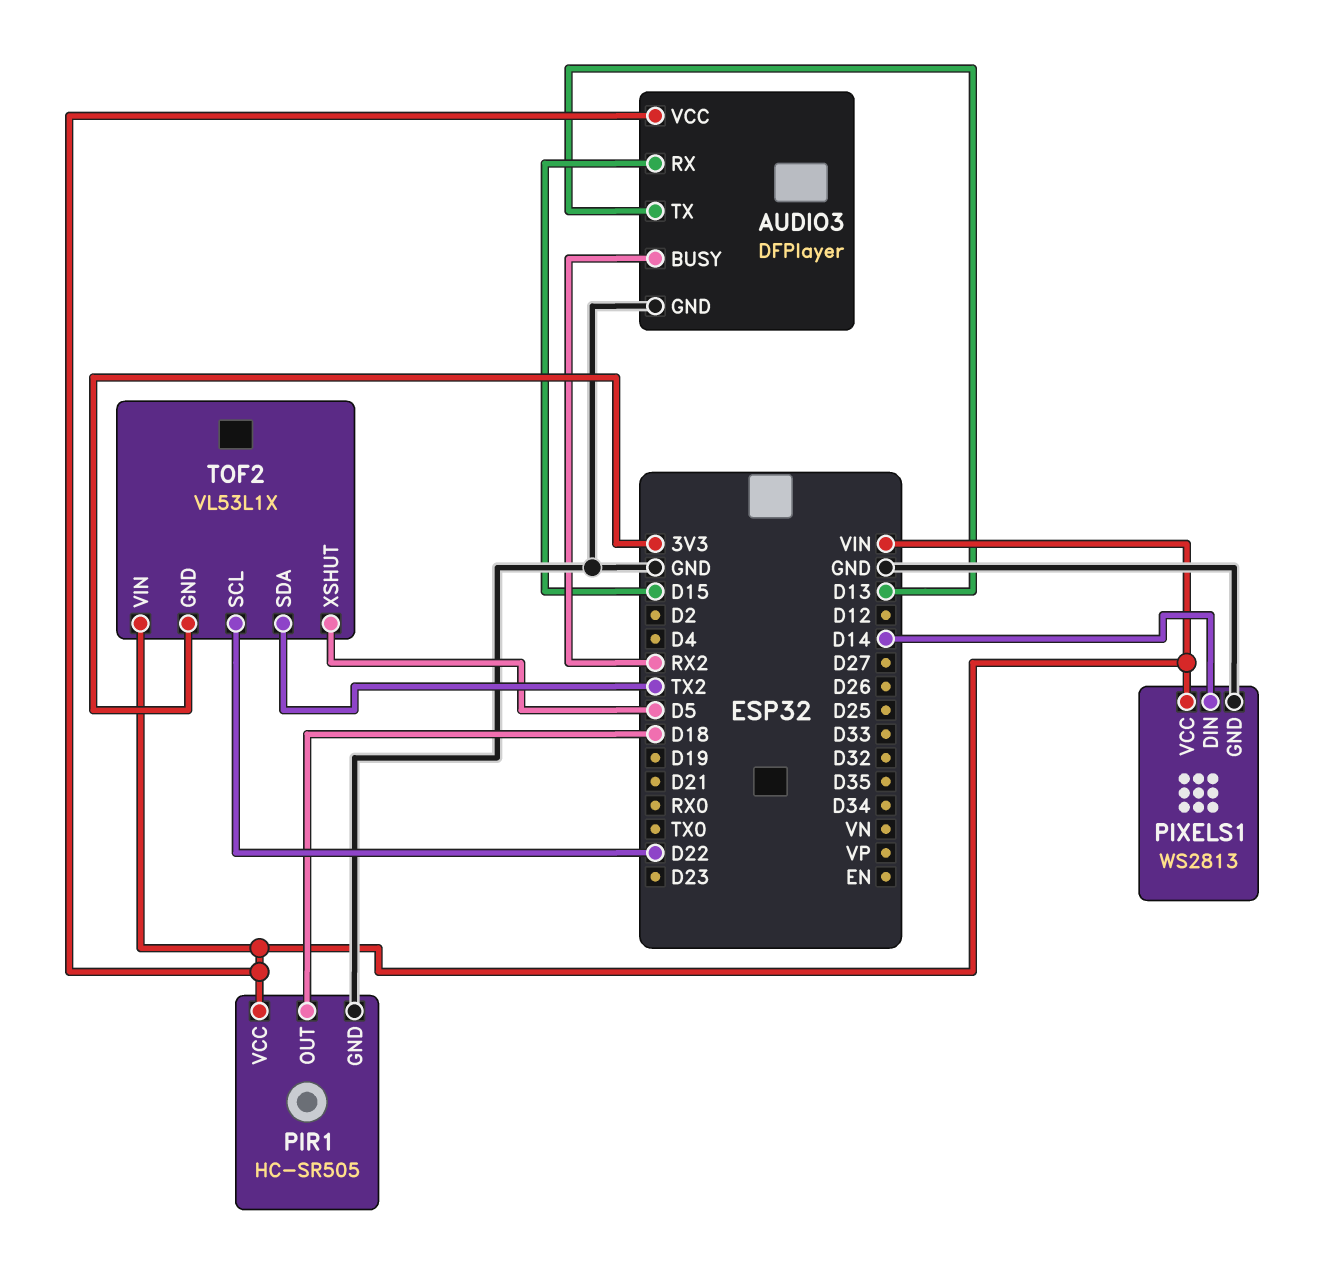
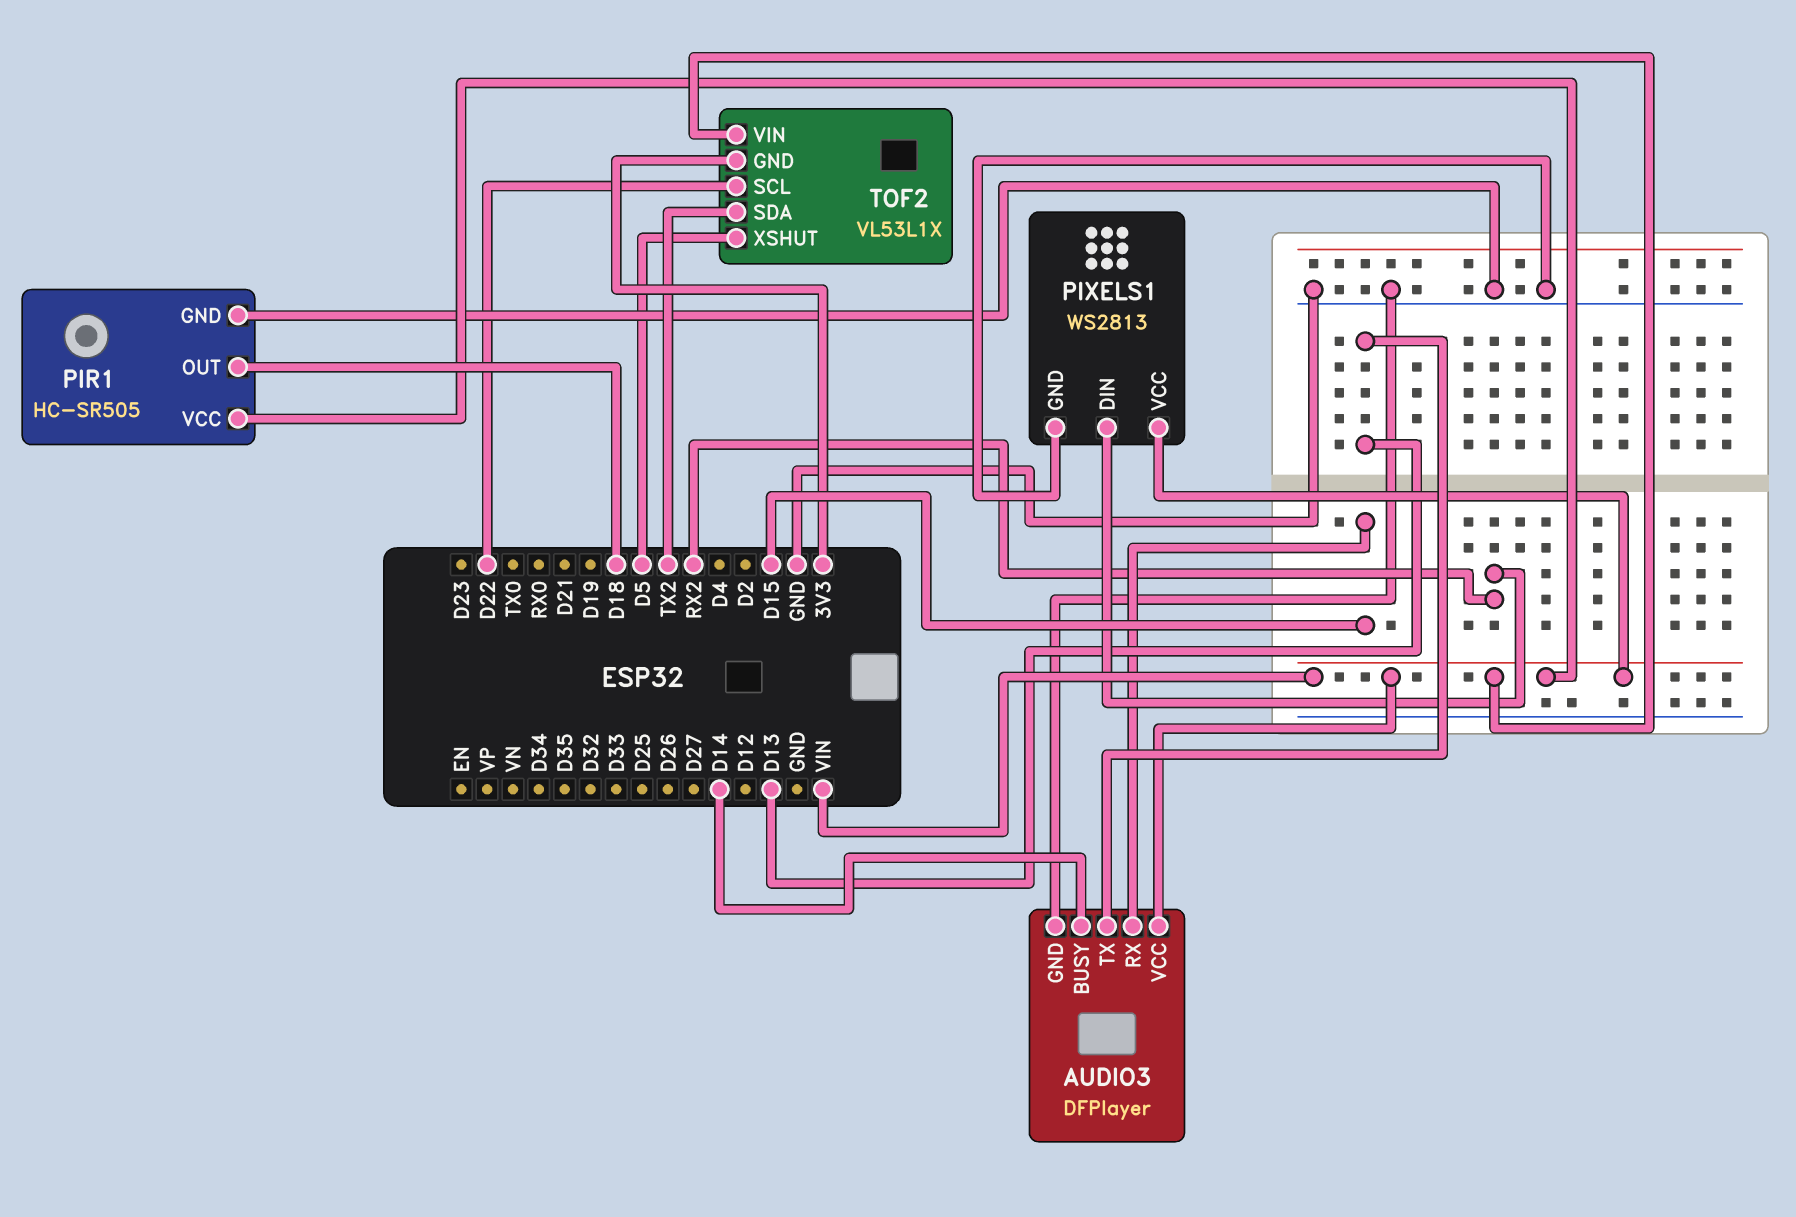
AUDIO3 pin BUSY: RX2 -> D14
PIXELS1 pin DIN: D14 -> RX2

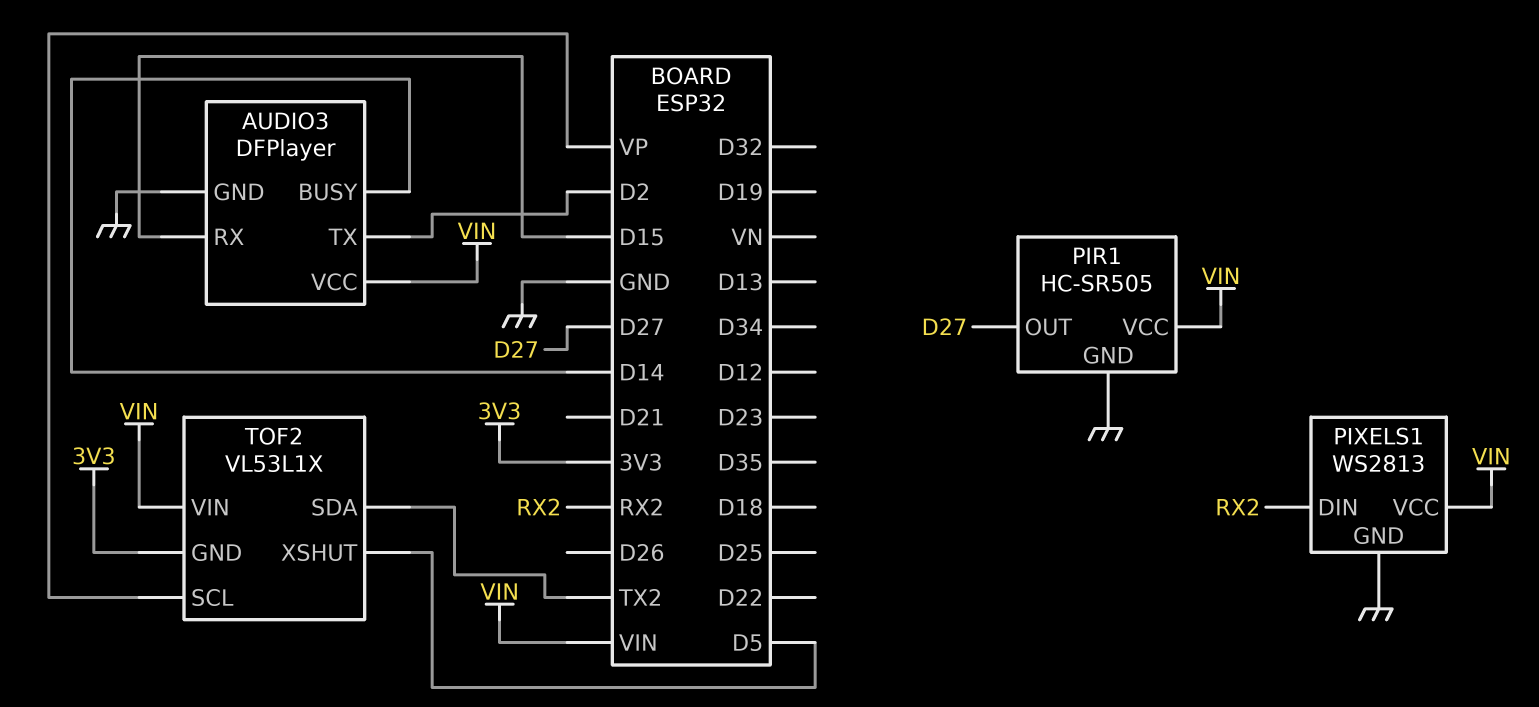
AUDIO3 pin TX: D13 -> D2
PIR1 pin OUT: D18 -> D27
TOF2 pin SCL: D22 -> VP

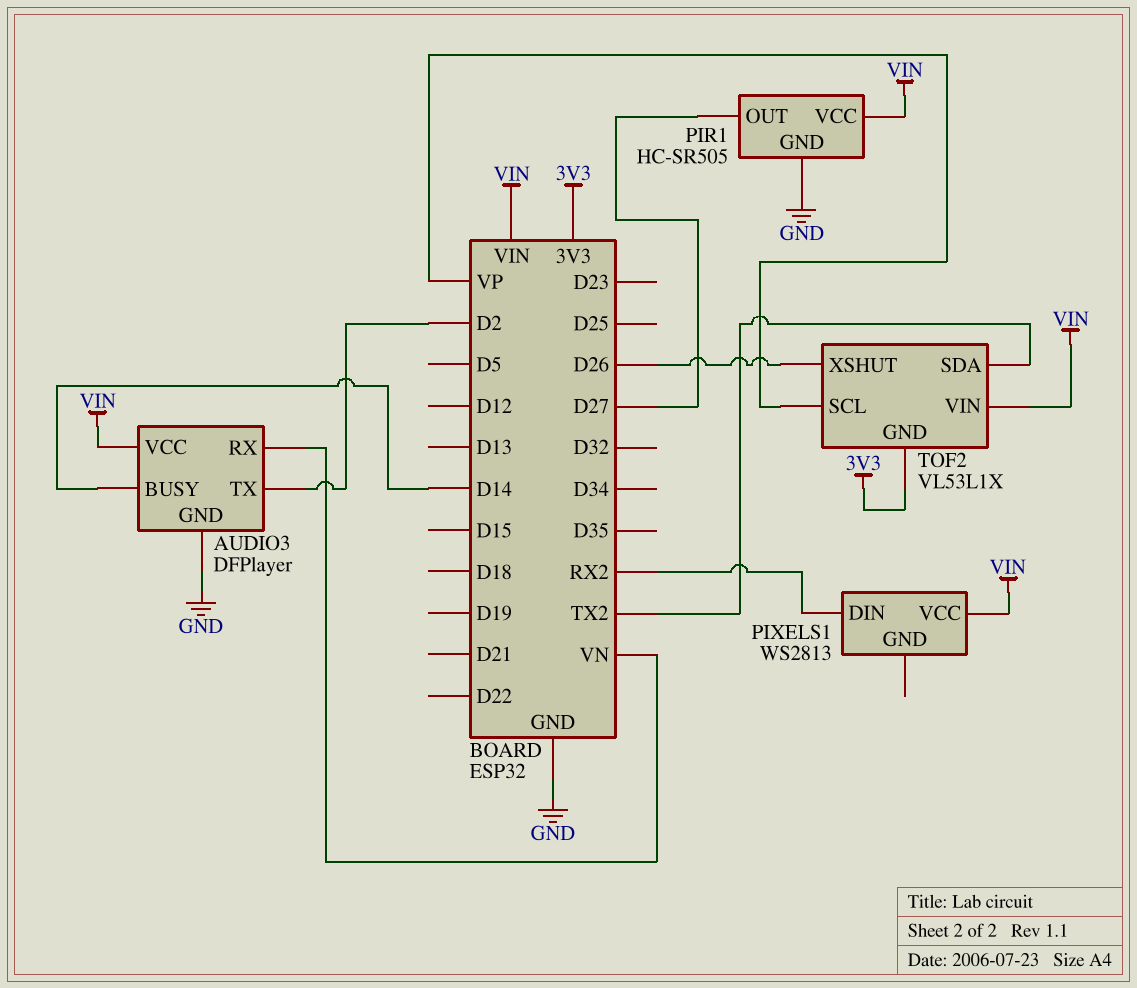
AUDIO3 pin RX: D15 -> VN
PIXELS1 pin GND: GND -> none
TOF2 pin XSHUT: D5 -> D26

